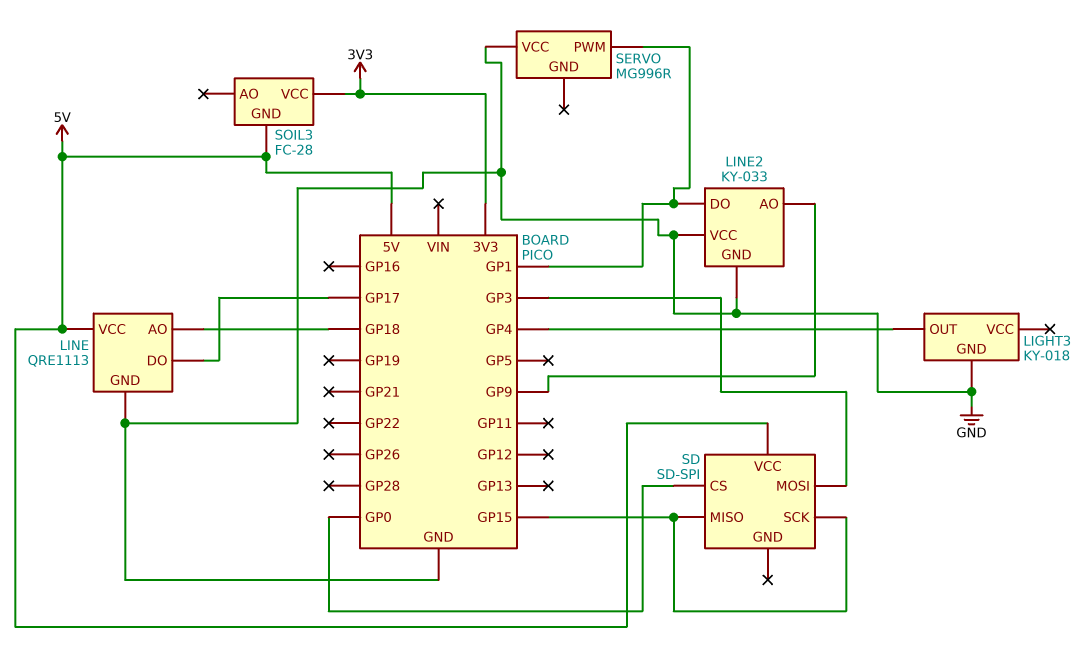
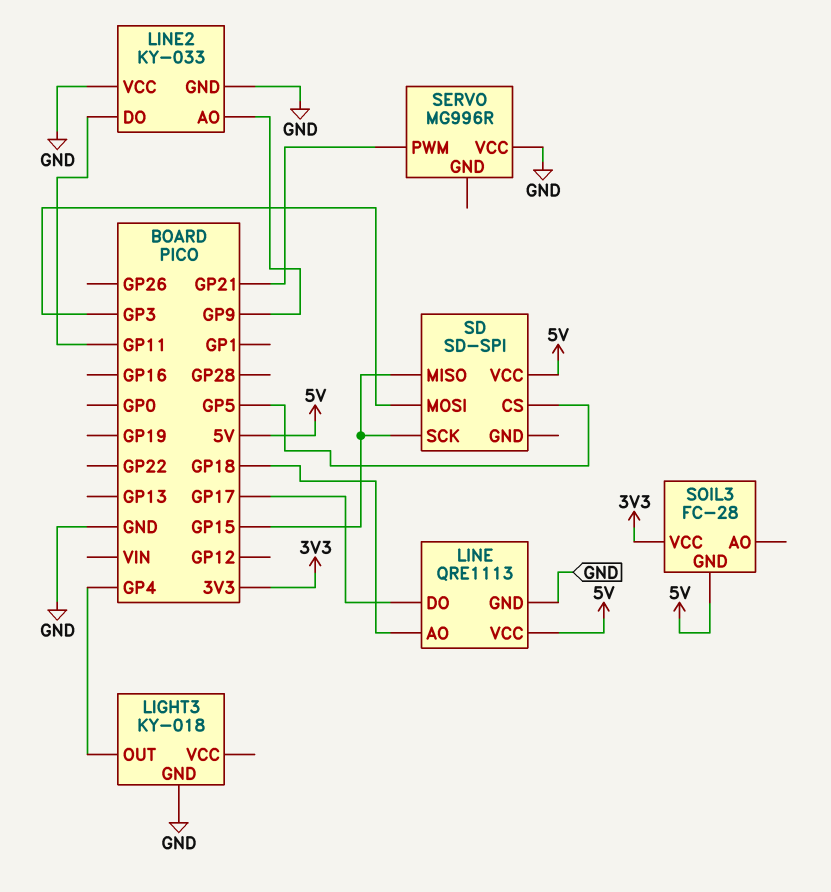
LINE2 pin DO: GP1 -> GP11
SD pin CS: GP0 -> GP5
SERVO pin PWM: GP1 -> GP21

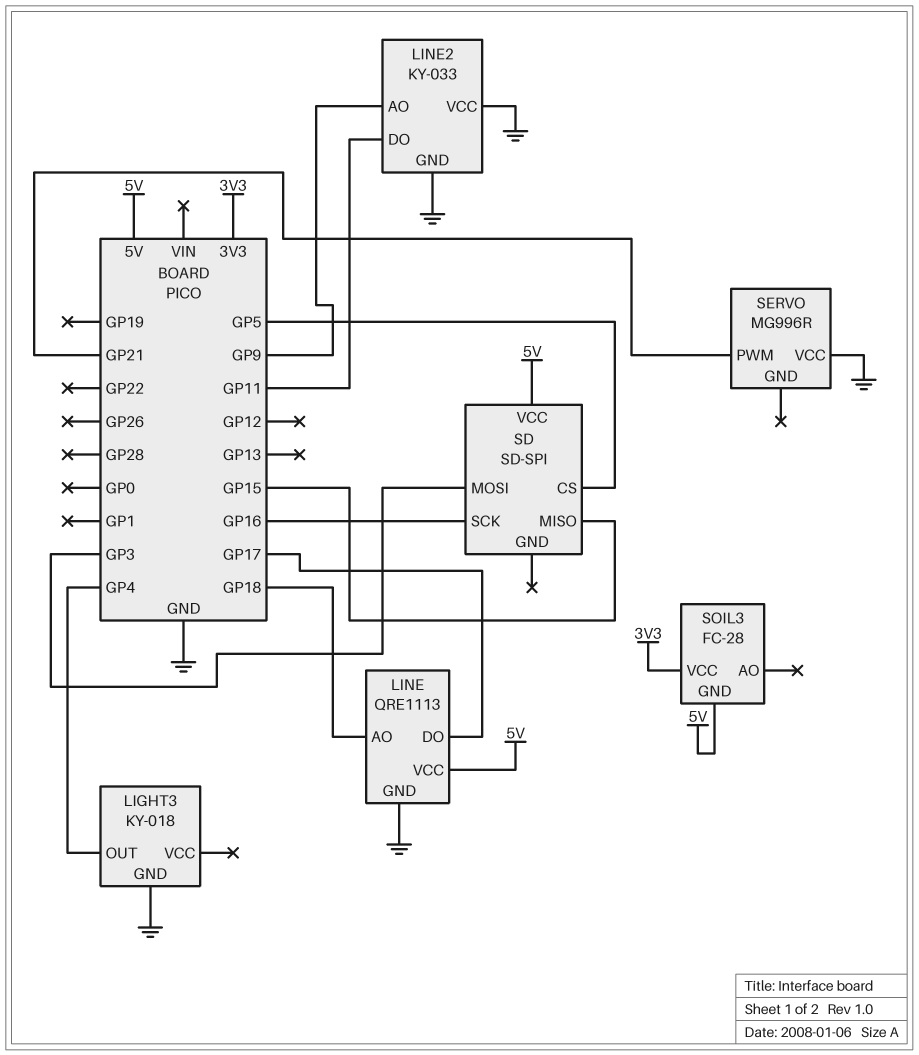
SD pin SCK: GP15 -> GP16

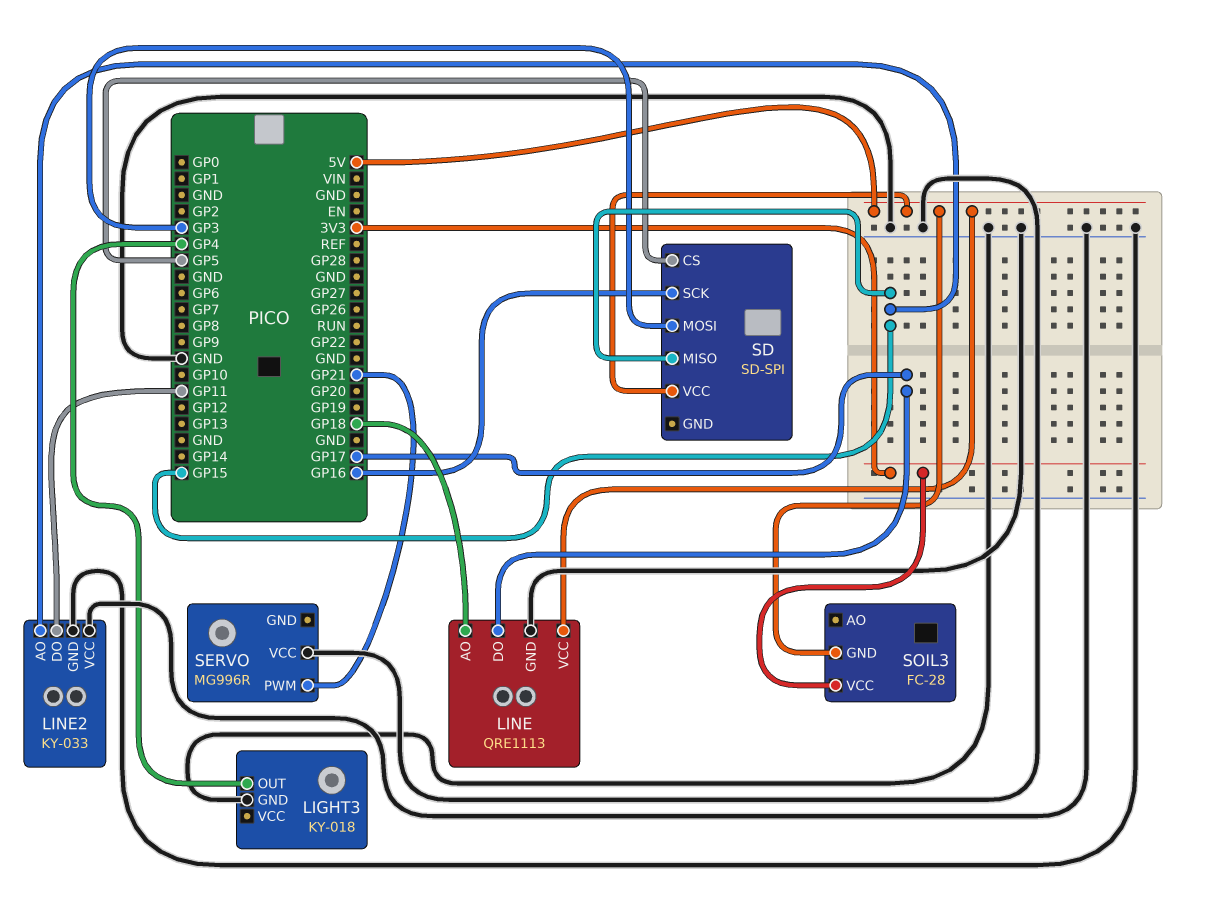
LINE2 pin AO: GP9 -> GP15

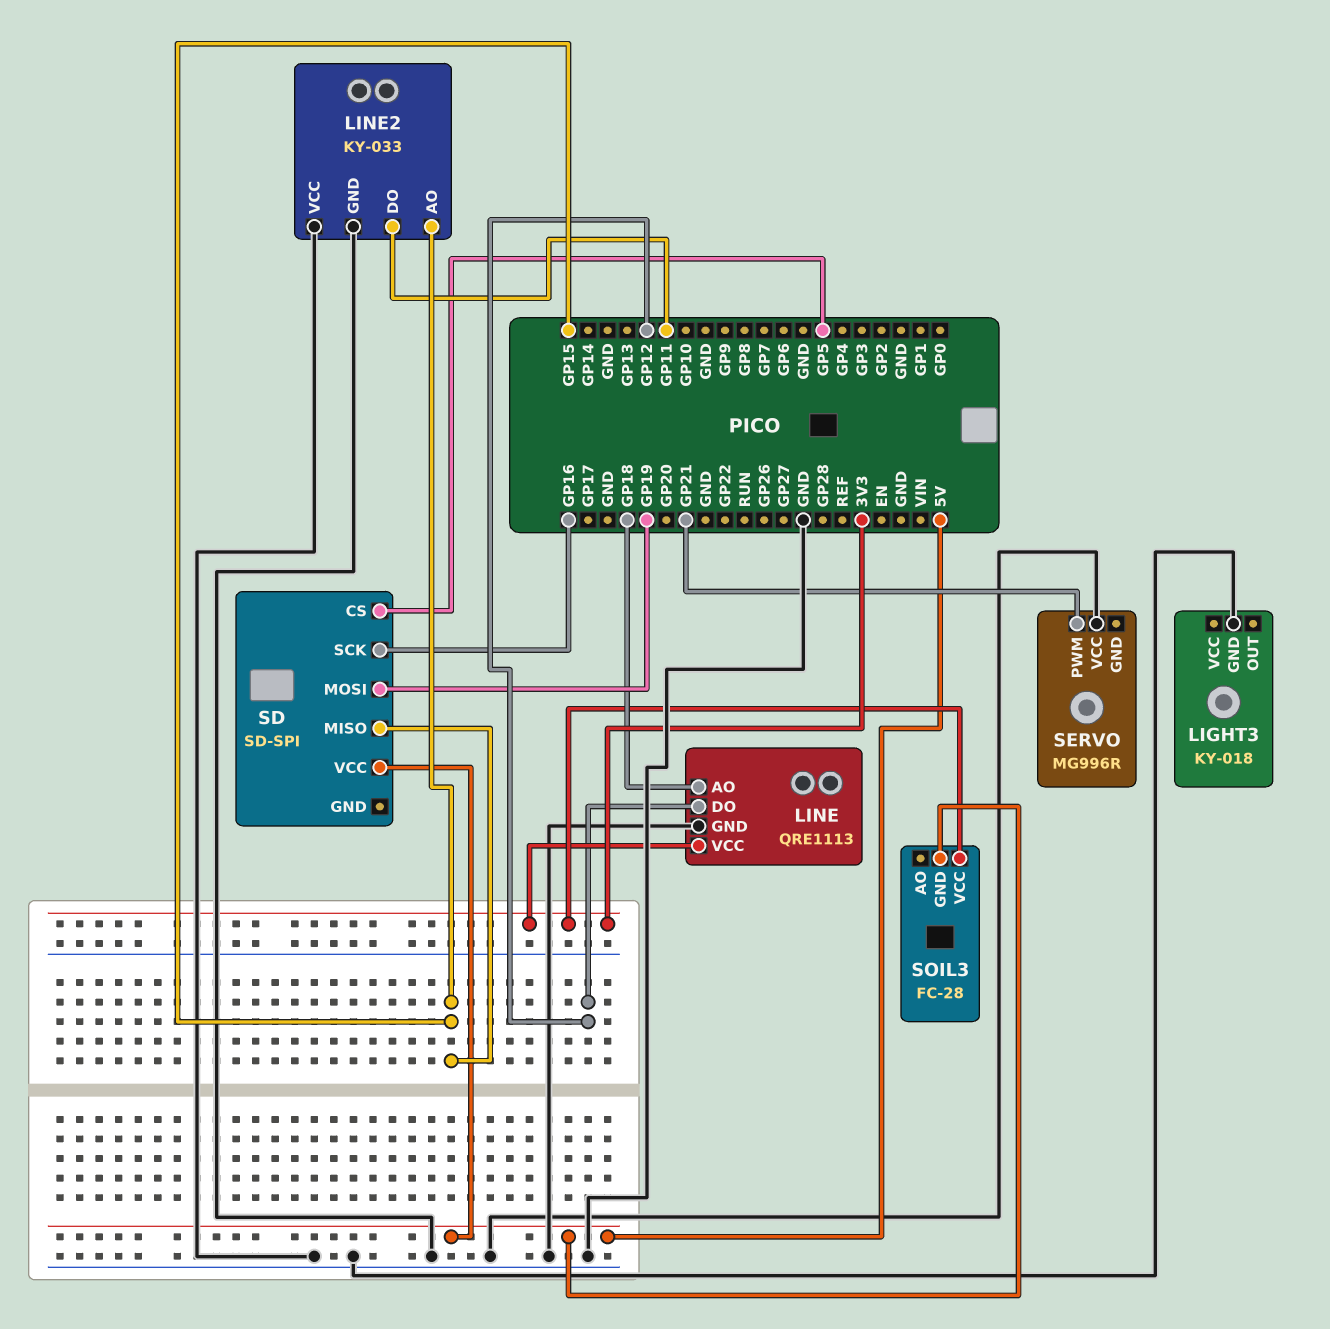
LIGHT3 pin OUT: GP4 -> none
LINE pin DO: GP17 -> GP12
LINE pin VCC: 5V -> 3V3
SD pin MOSI: GP3 -> GP19

